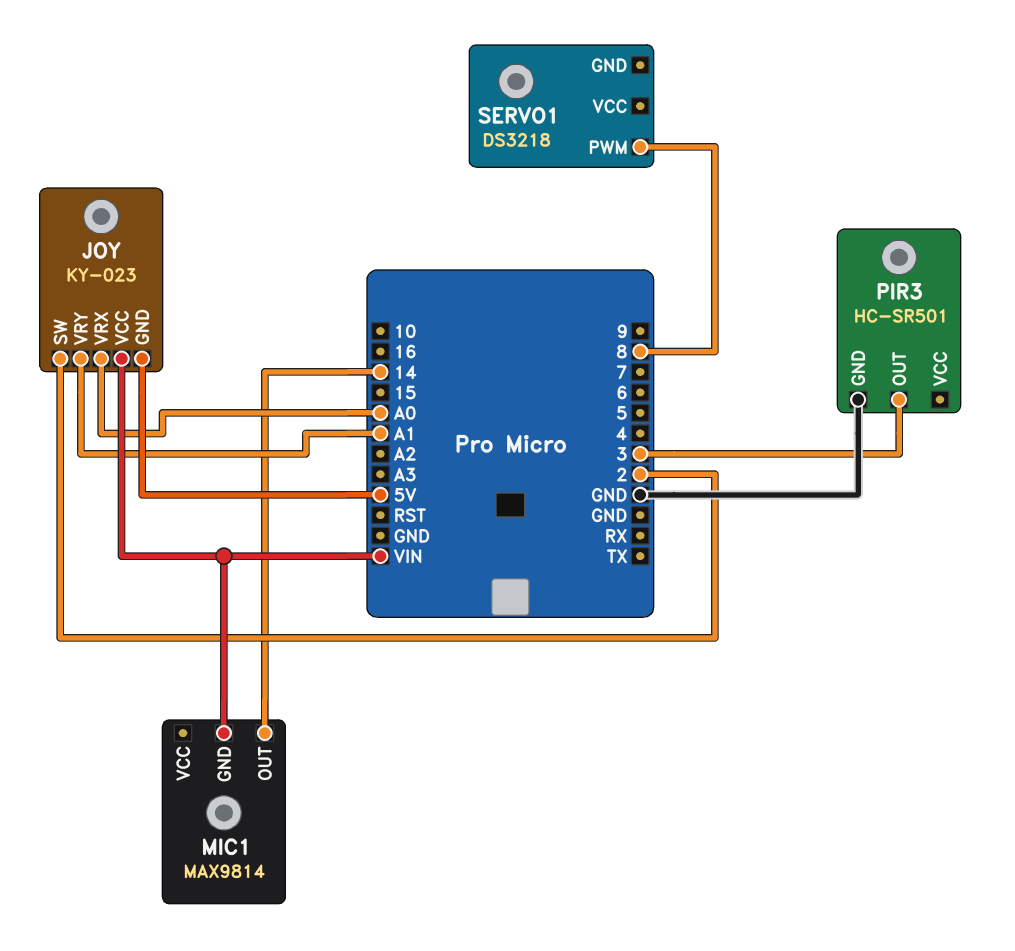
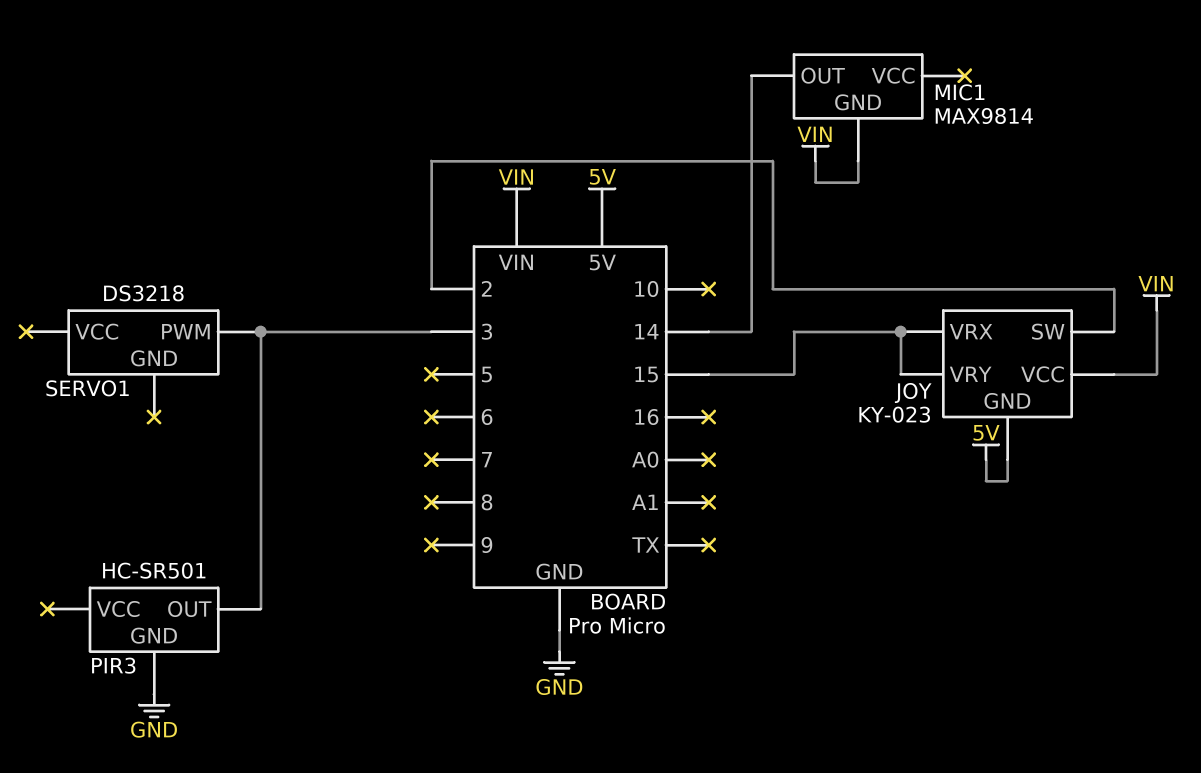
JOY pin VRX: A0 -> 15
JOY pin VRY: A1 -> 15
SERVO1 pin PWM: 8 -> 3

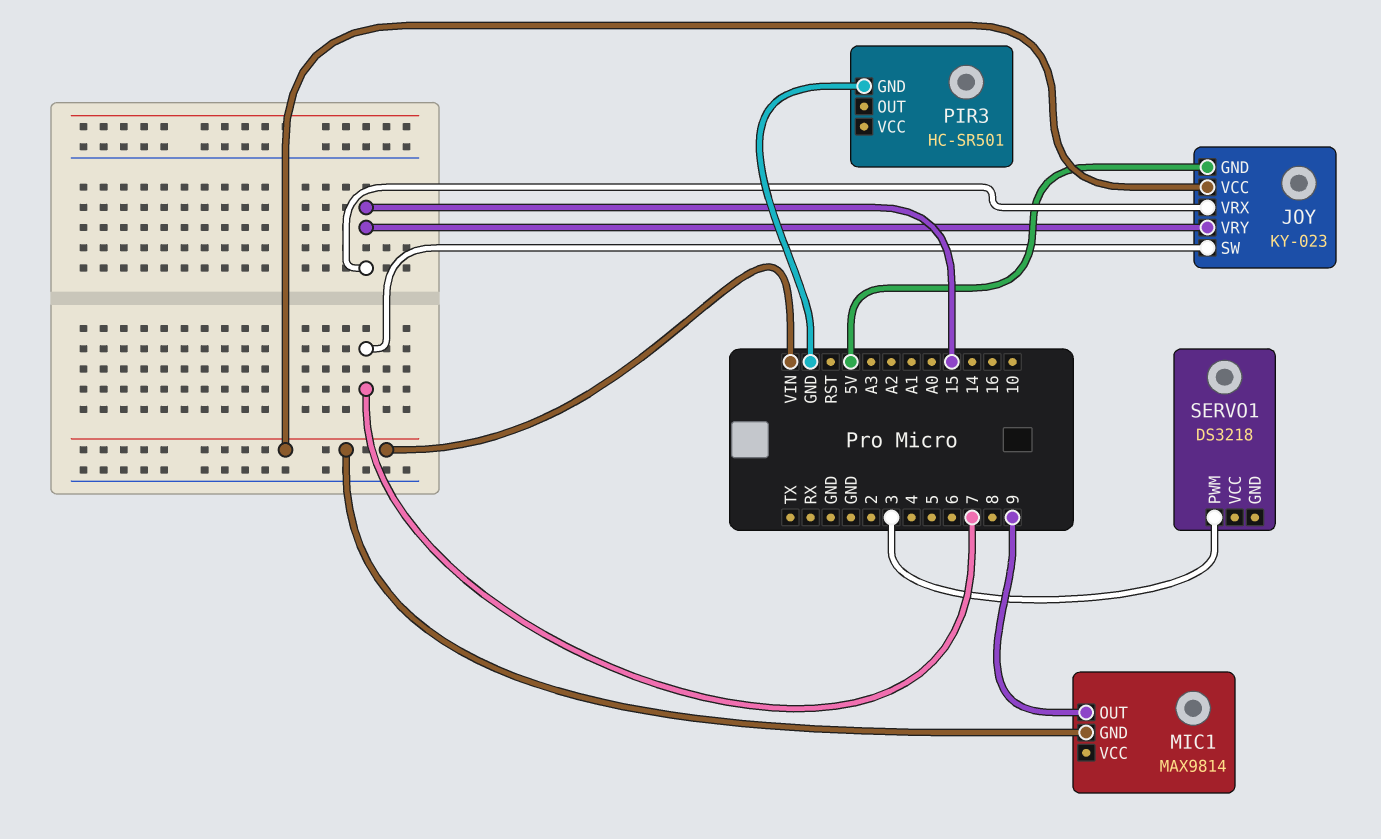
JOY pin SW: 2 -> 7
MIC1 pin OUT: 14 -> 9
PIR3 pin OUT: 3 -> none

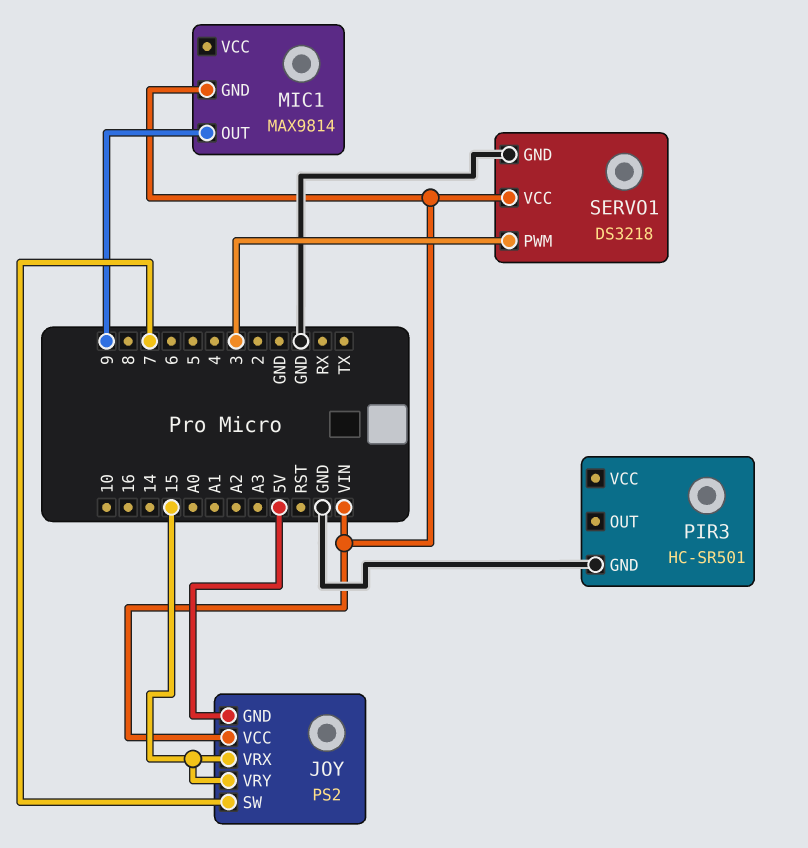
JOY: KY-023 -> PS2
SERVO1 pin GND: none -> GND
SERVO1 pin VCC: none -> VIN

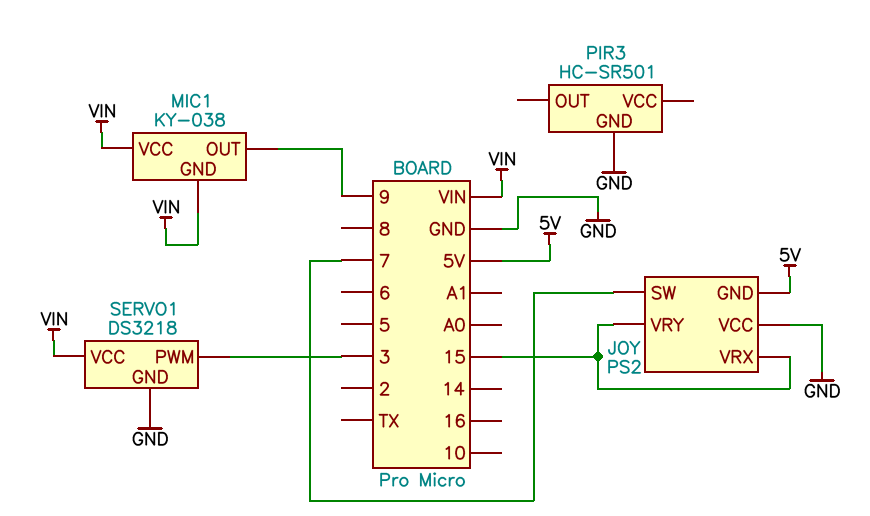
JOY pin VCC: VIN -> GND
MIC1: MAX9814 -> KY-038
MIC1 pin VCC: none -> VIN

